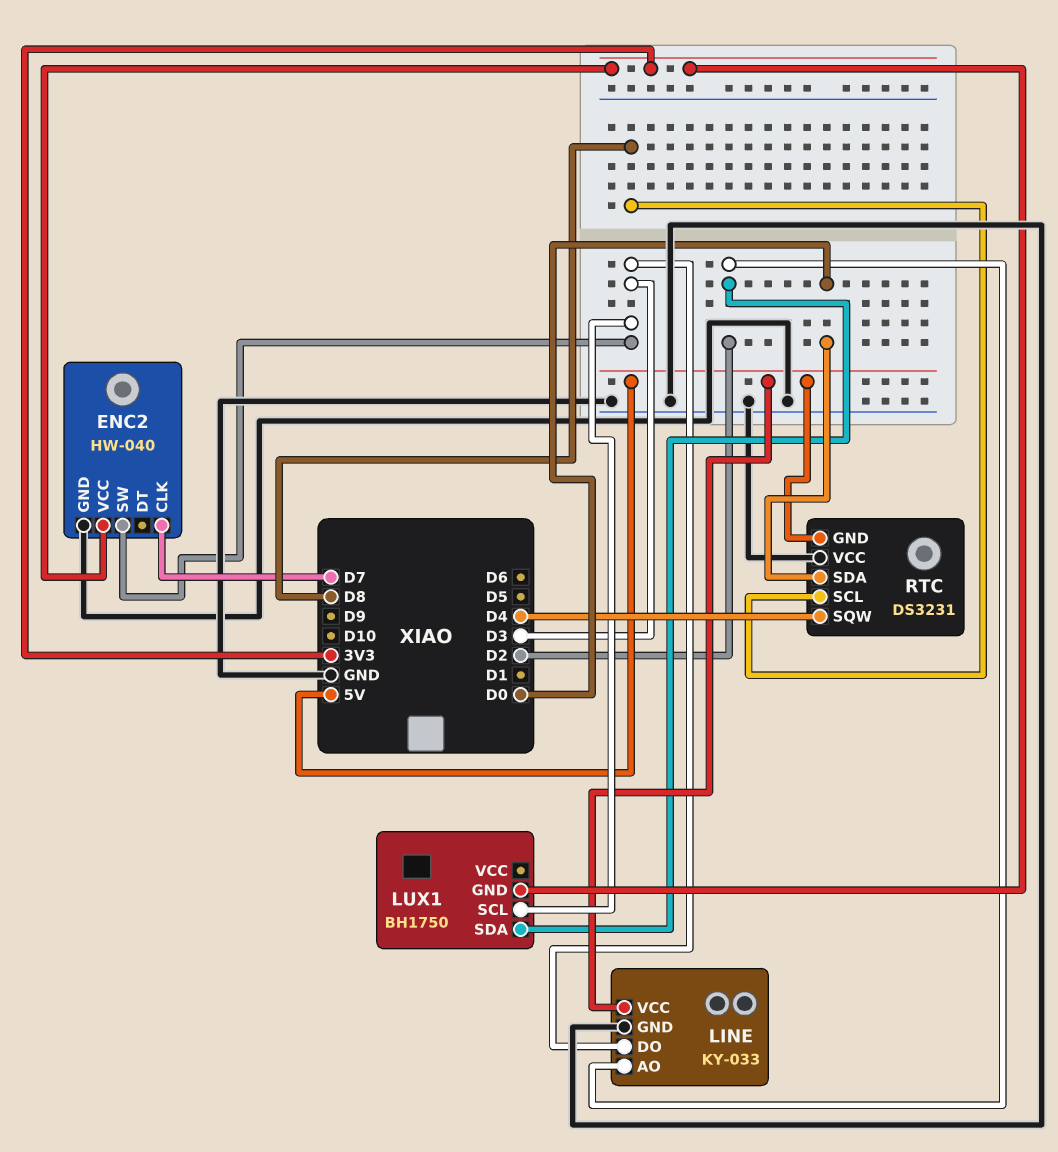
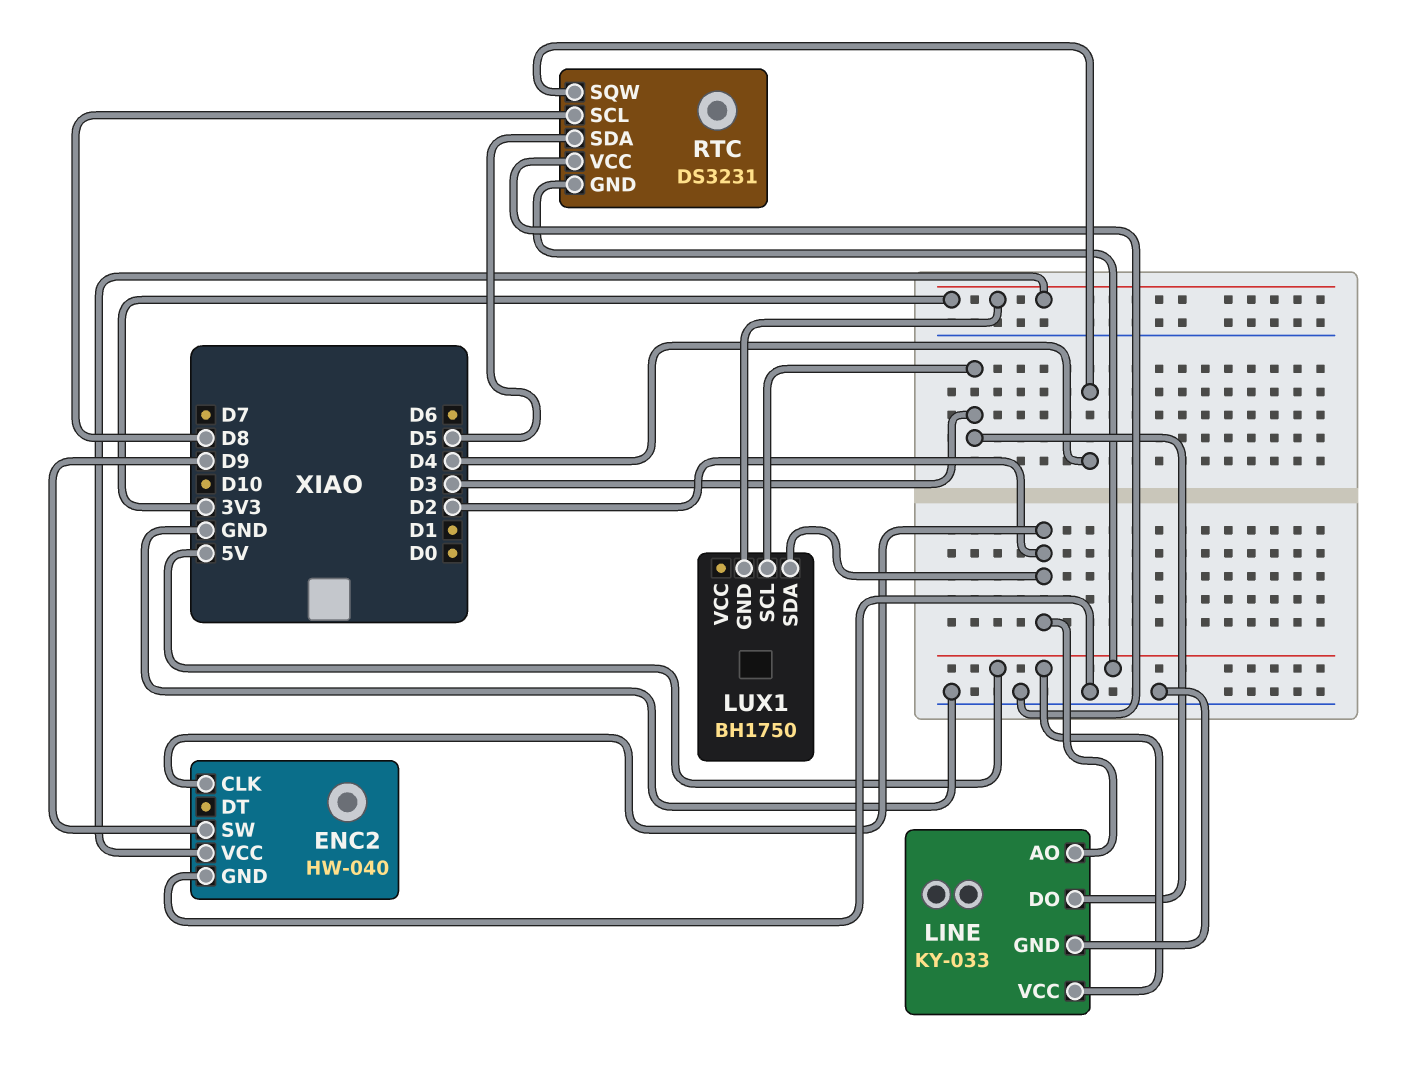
ENC2 pin CLK: D7 -> D2
ENC2 pin SW: D3 -> D9
RTC pin SDA: D0 -> D5

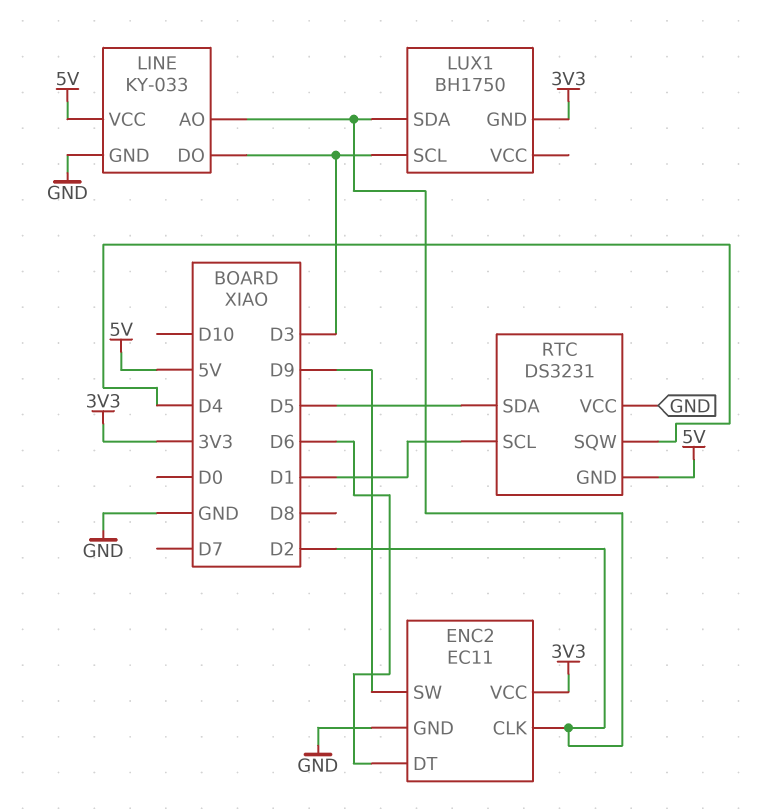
ENC2: HW-040 -> EC11
ENC2 pin DT: none -> D6
RTC pin SCL: D8 -> D1

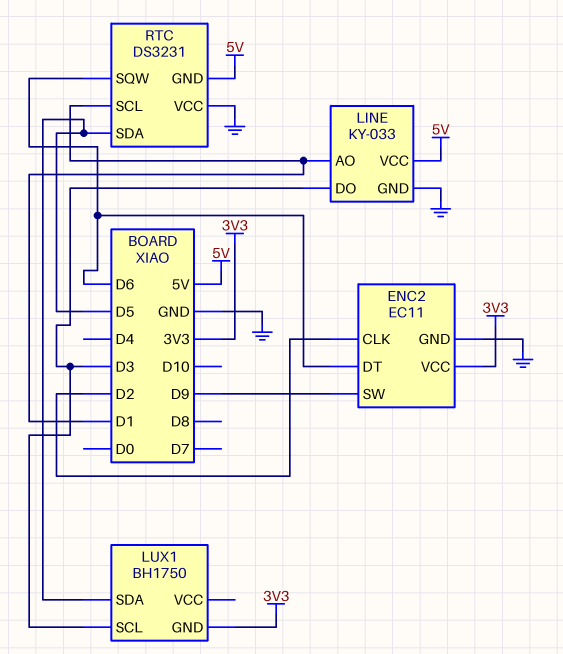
LINE pin AO: D2 -> D1
LUX1 pin SDA: D2 -> D5
RTC pin SQW: D4 -> D6

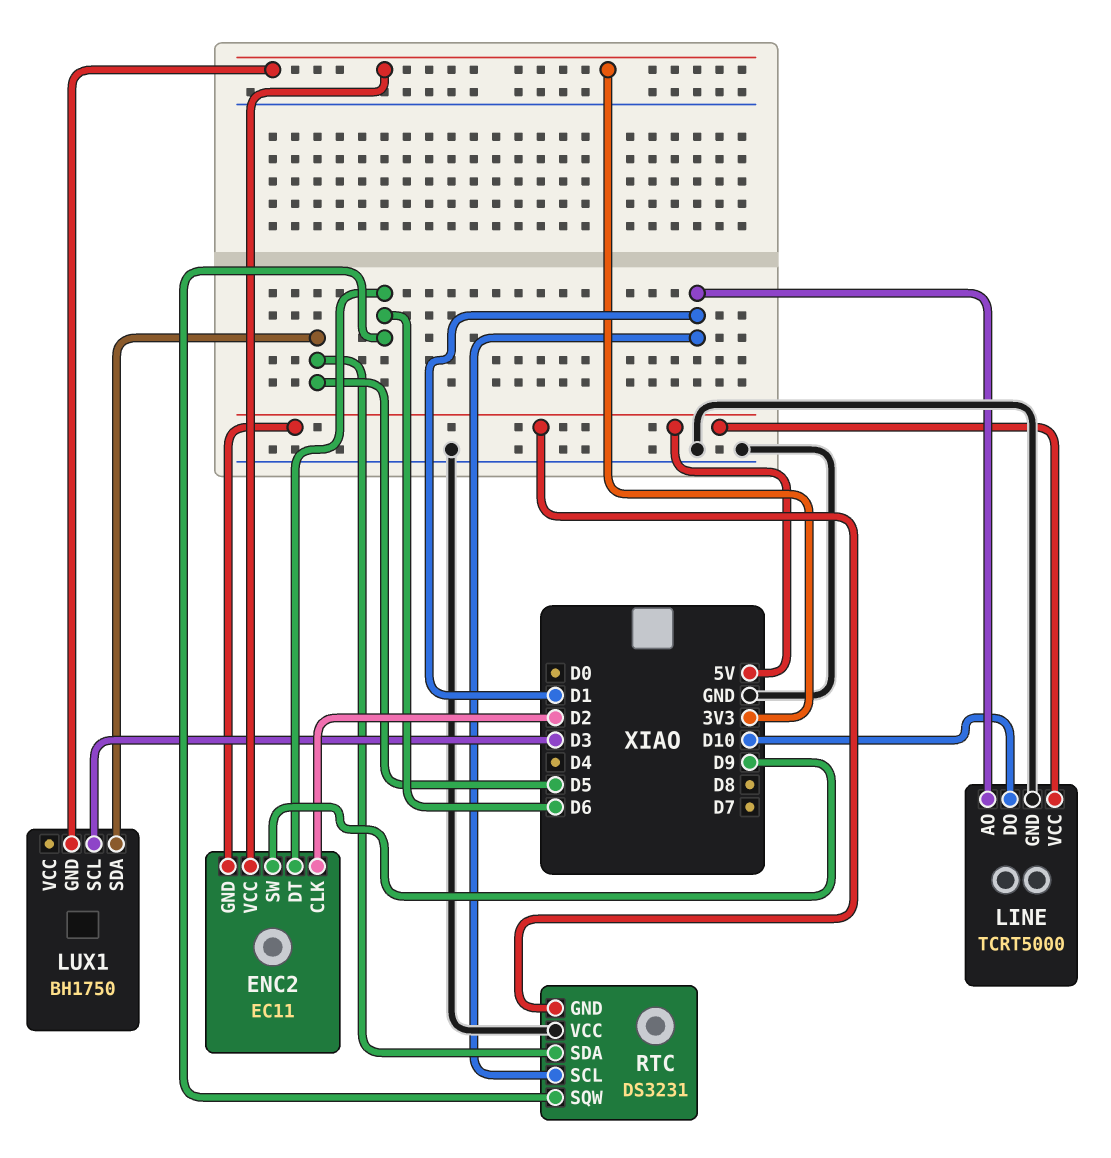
ENC2 pin GND: GND -> 5V
LINE: KY-033 -> TCRT5000
LINE pin DO: D3 -> D10

